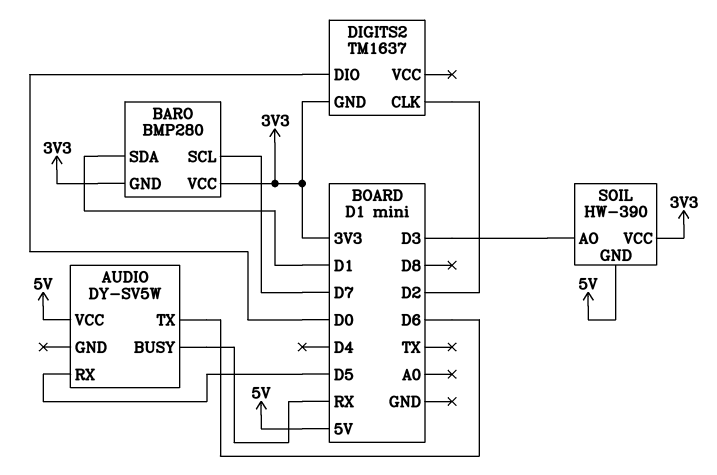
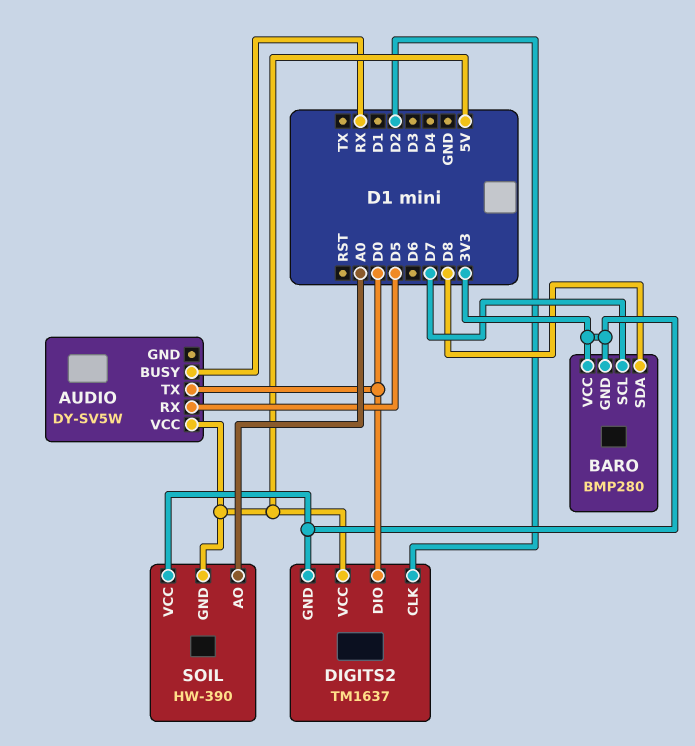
AUDIO pin TX: D6 -> D0
BARO pin SDA: D1 -> D8
DIGITS2 pin VCC: none -> 5V
SOIL pin AO: D3 -> A0

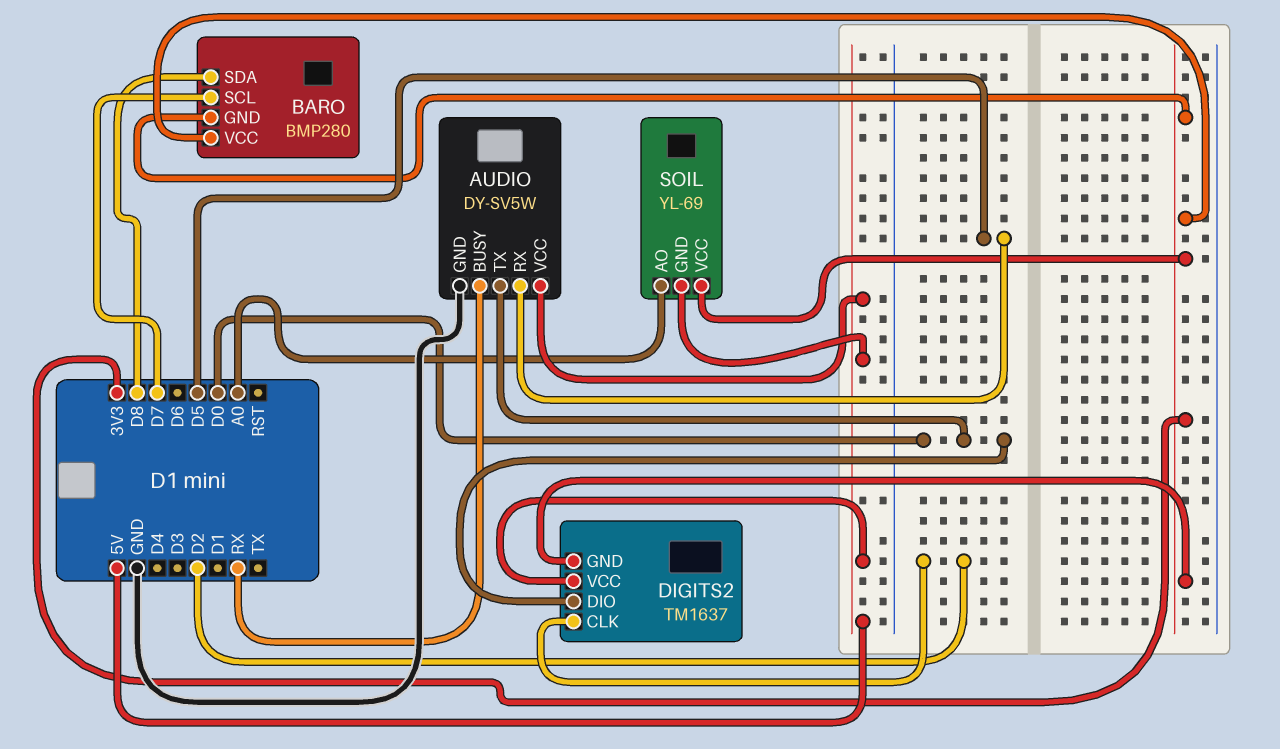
AUDIO pin GND: none -> GND
SOIL: HW-390 -> YL-69

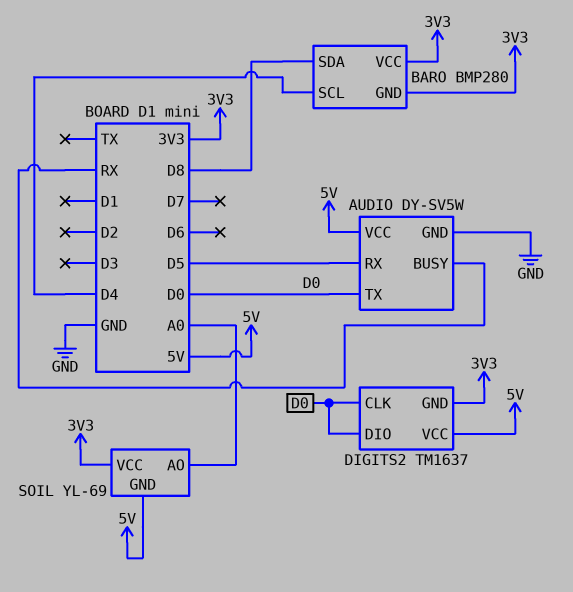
BARO pin SCL: D7 -> D4
DIGITS2 pin CLK: D2 -> D0

